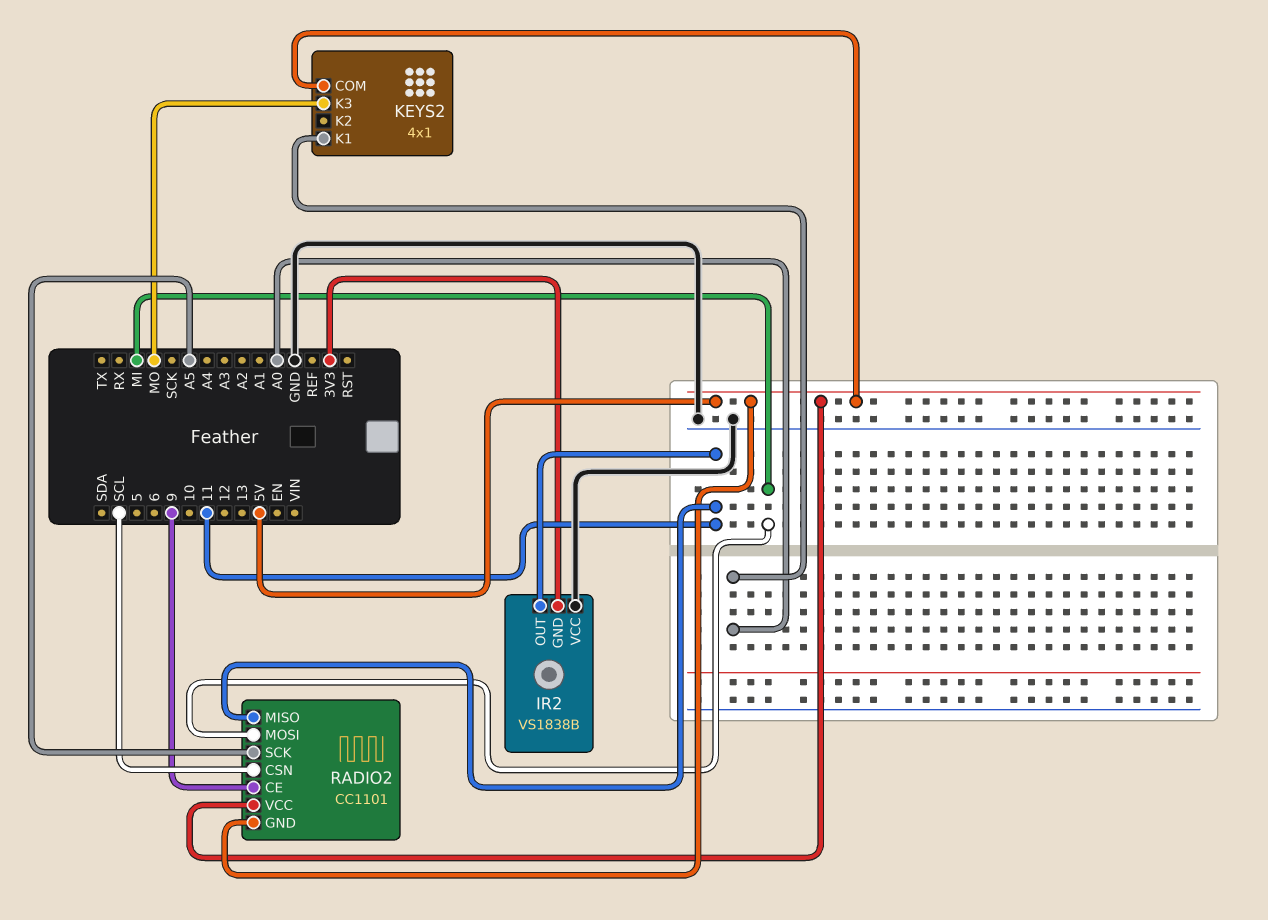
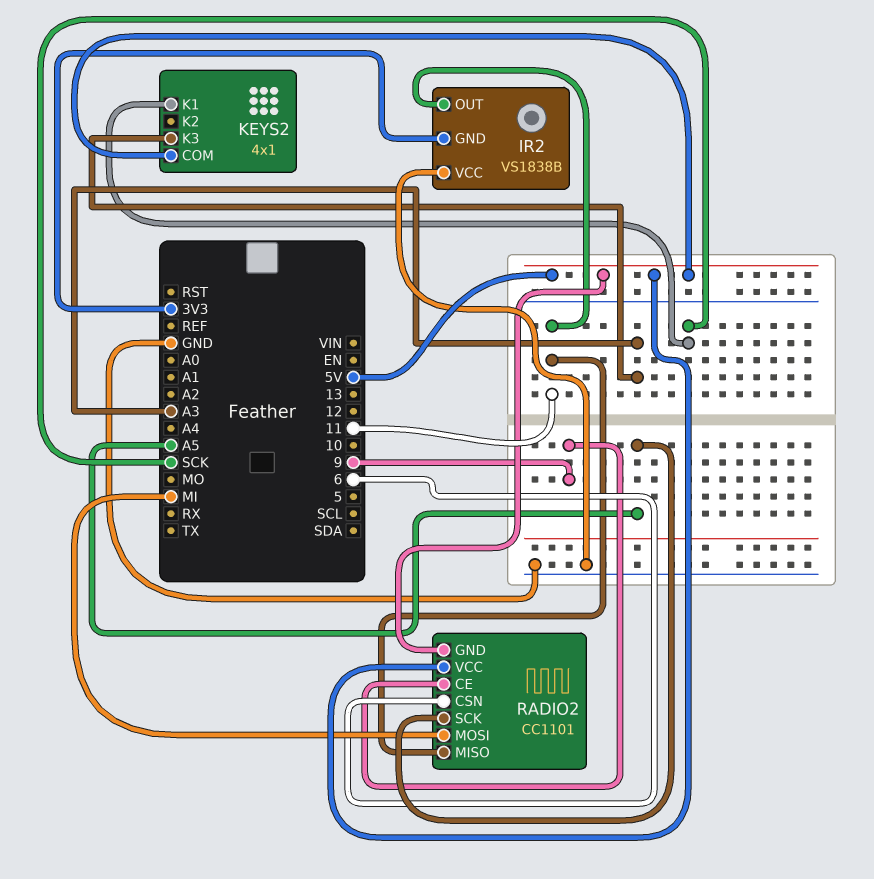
KEYS2 pin K1: A0 -> SCK
KEYS2 pin K3: MO -> A3
RADIO2 pin CSN: SCL -> 6

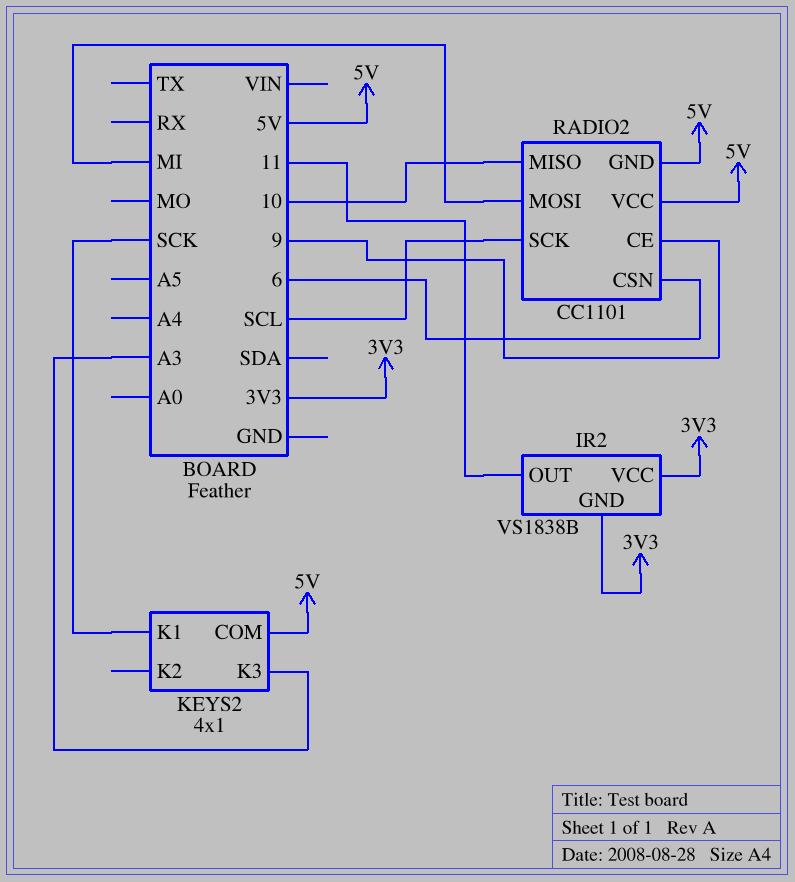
IR2 pin VCC: GND -> 3V3
RADIO2 pin MISO: 11 -> 10
RADIO2 pin SCK: A5 -> SCL

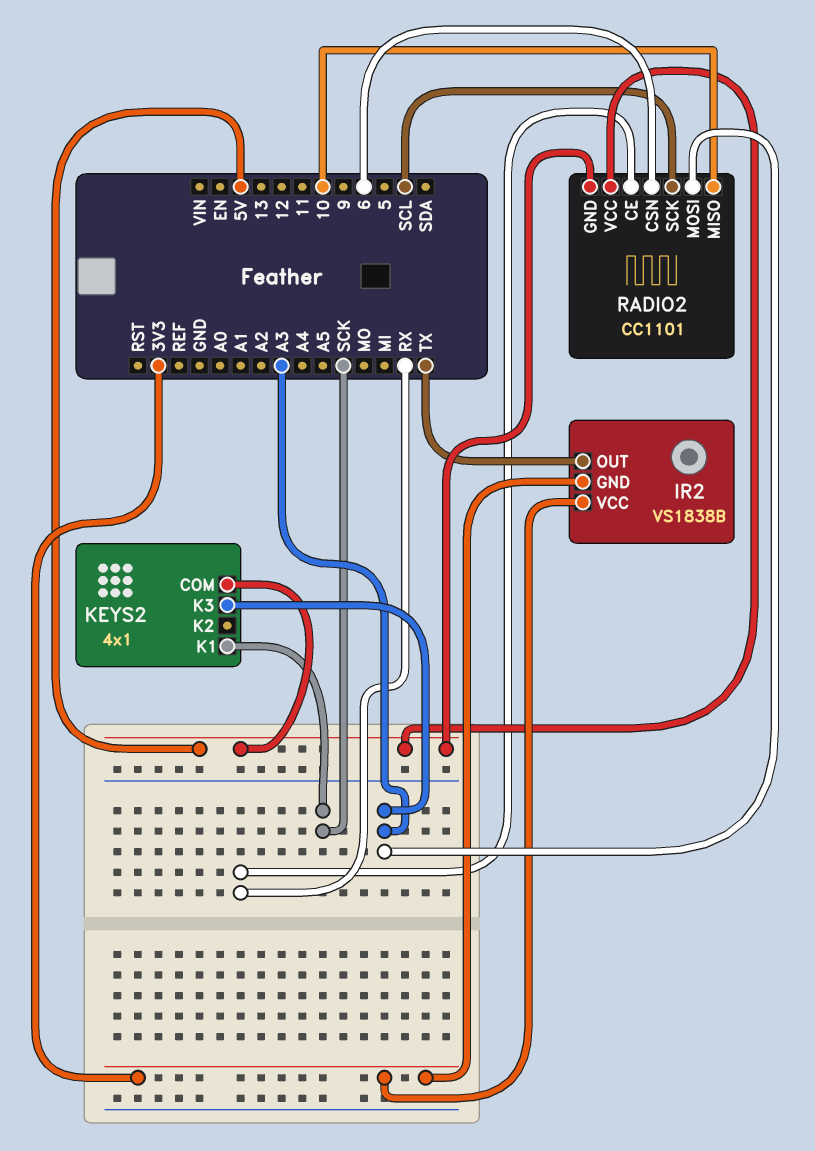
IR2 pin OUT: 11 -> TX
RADIO2 pin CE: 9 -> RX
RADIO2 pin MOSI: MI -> A3

